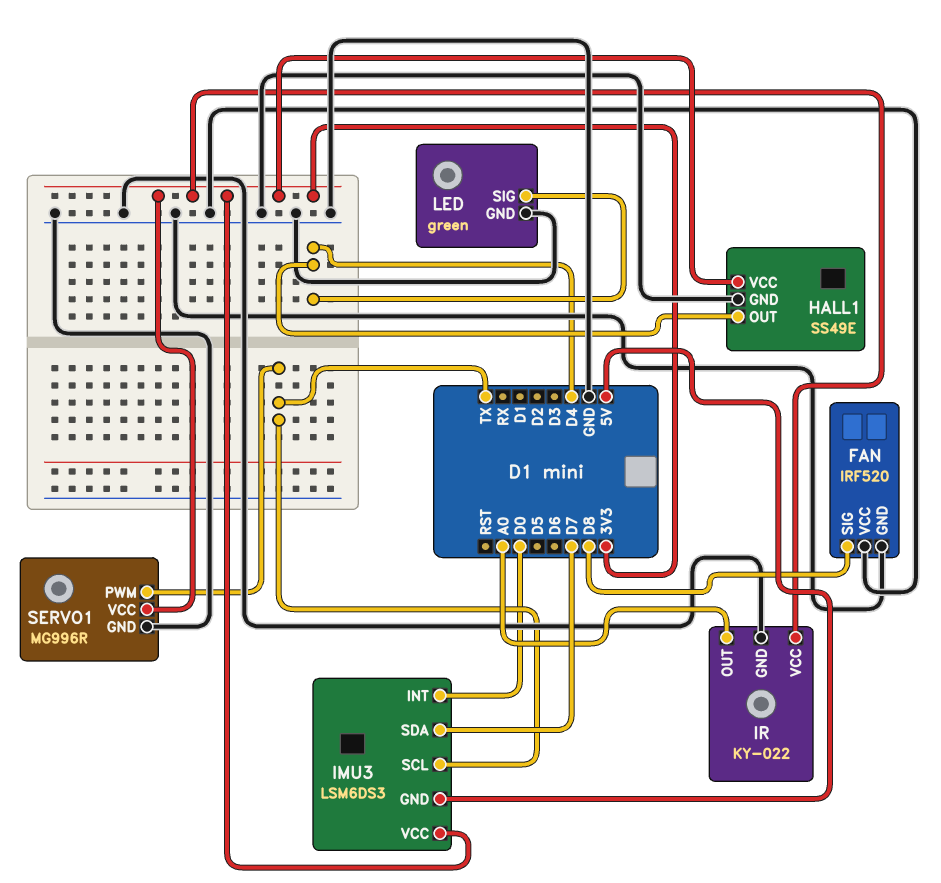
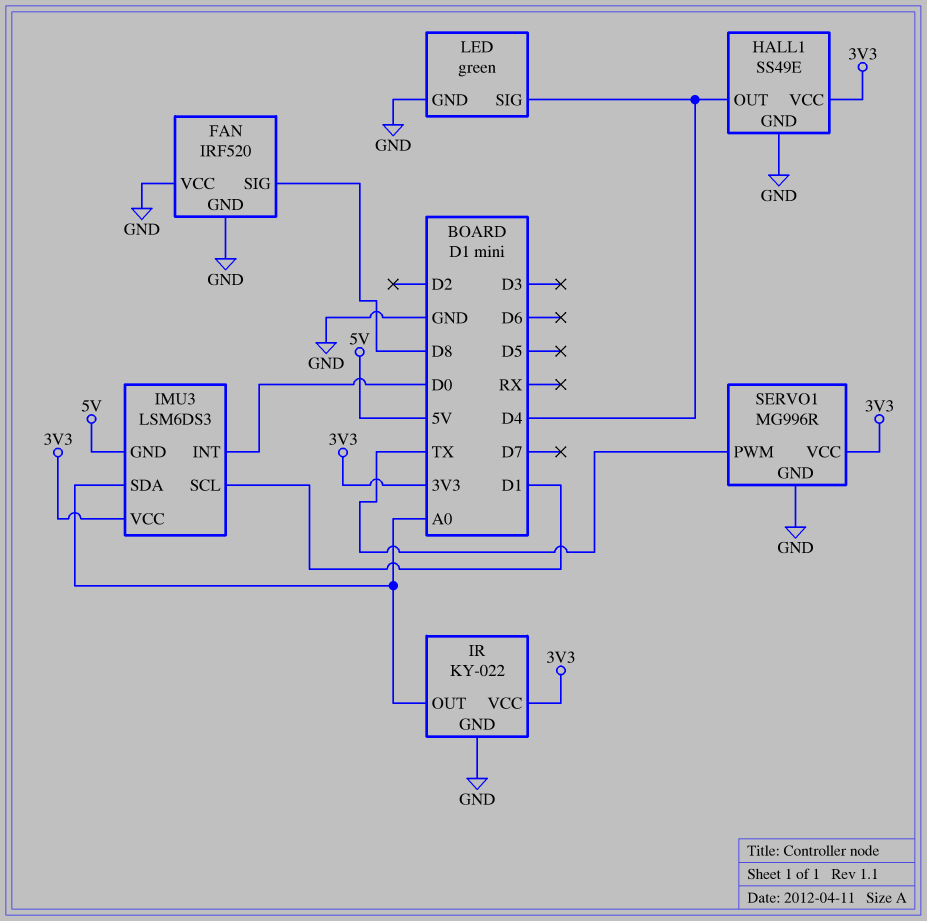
IMU3 pin SCL: TX -> D1
IMU3 pin SDA: D7 -> A0

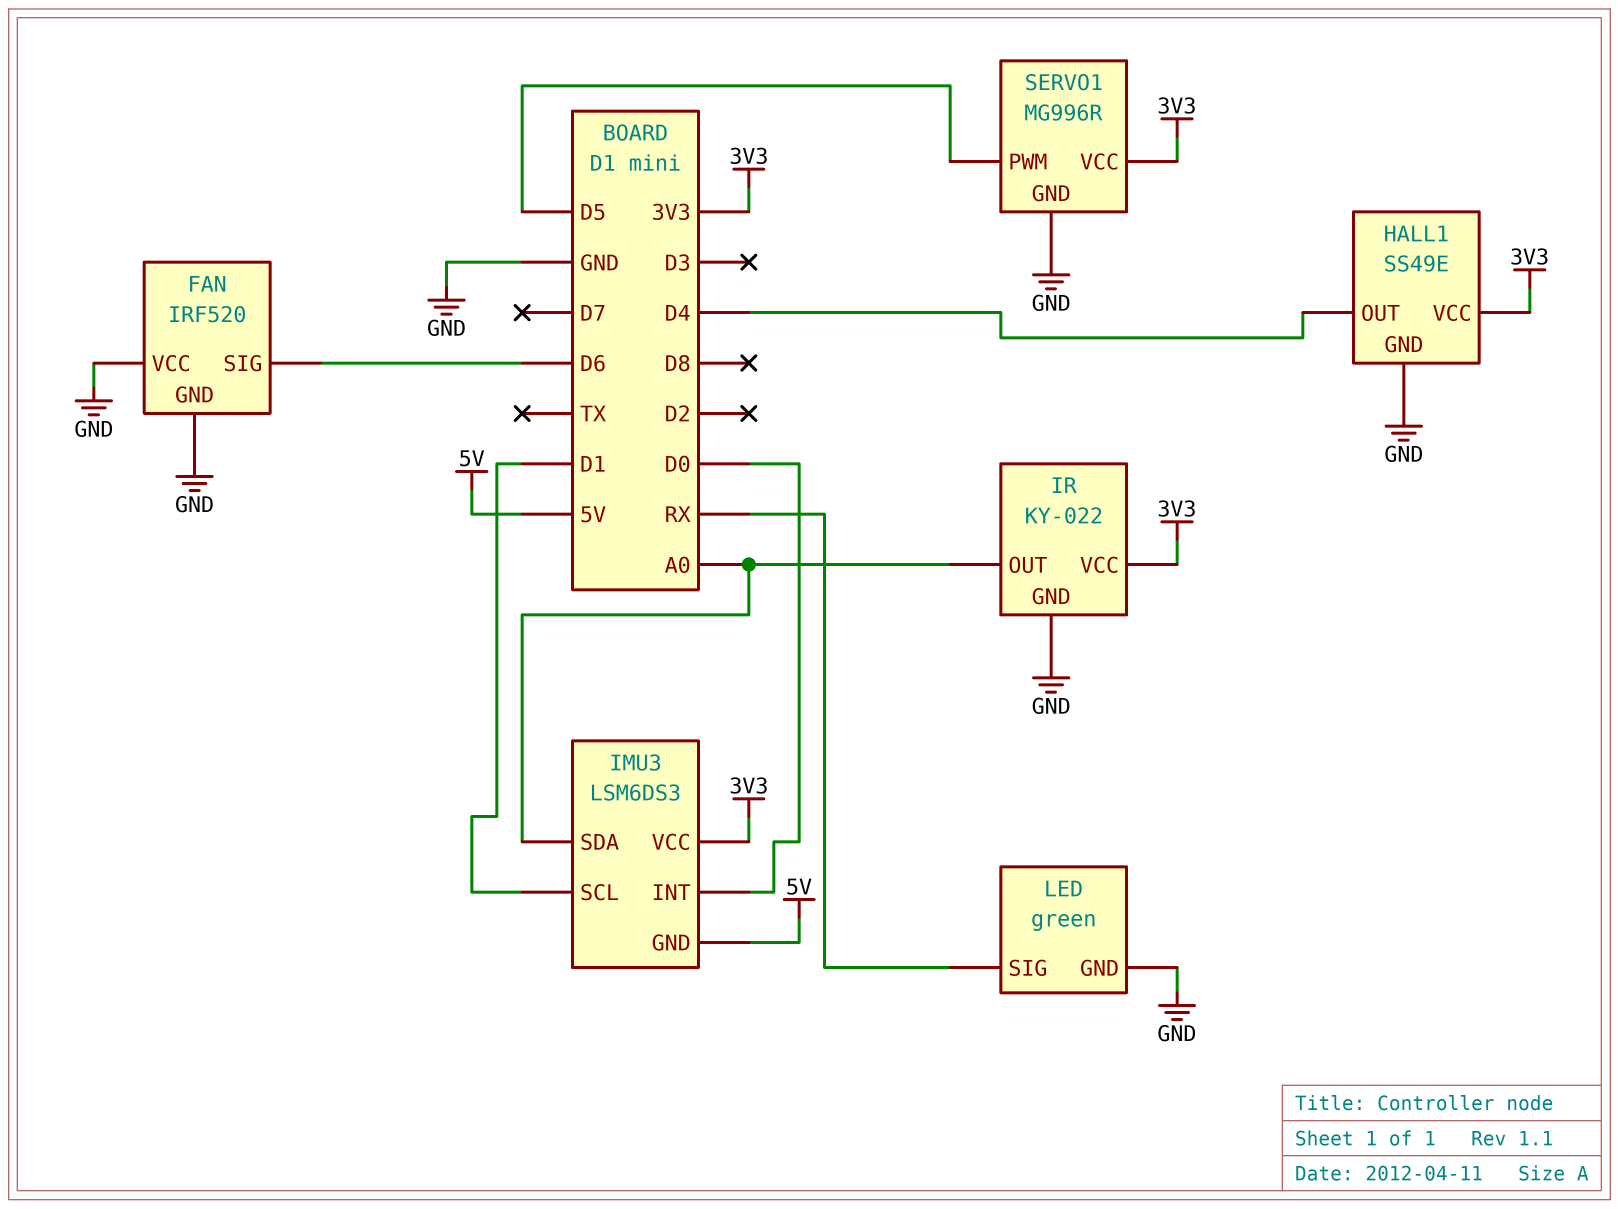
FAN pin SIG: D8 -> D6
LED pin SIG: D4 -> RX
SERVO1 pin PWM: TX -> D5

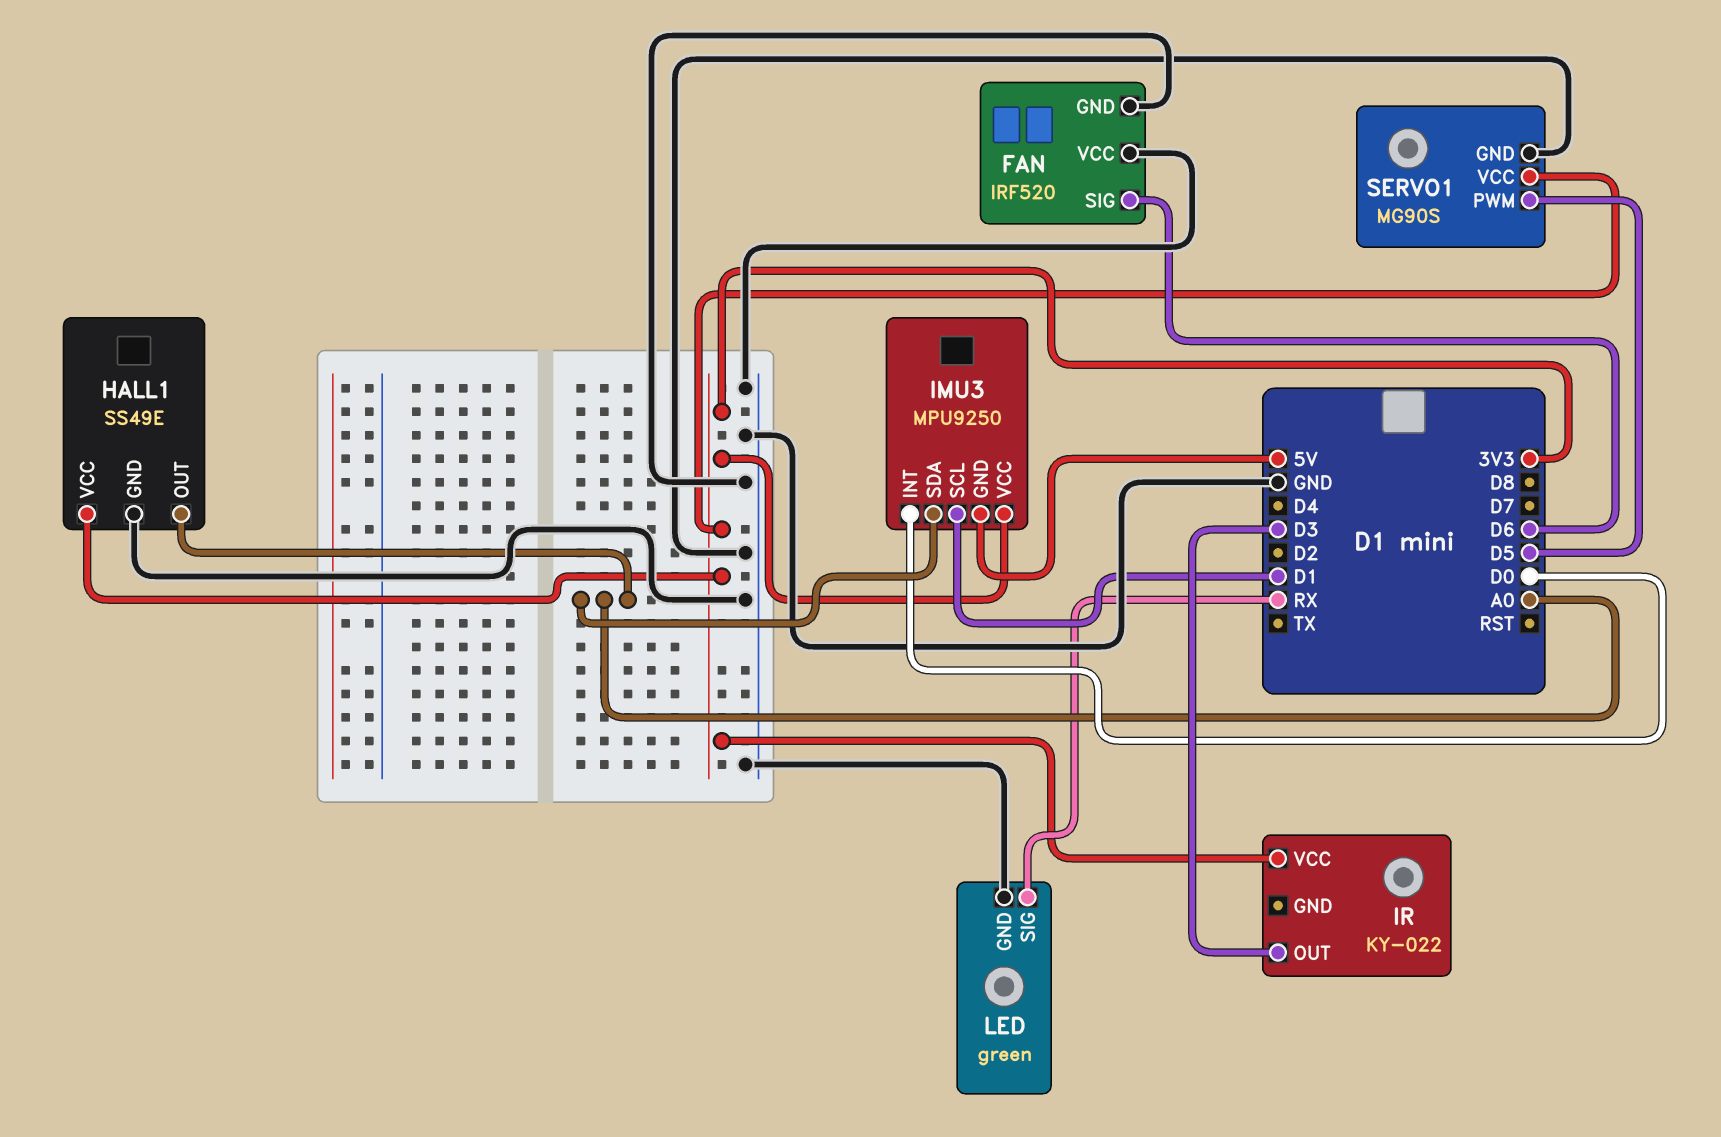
HALL1 pin OUT: D4 -> A0
IMU3: LSM6DS3 -> MPU9250
IR pin GND: GND -> none
IR pin OUT: A0 -> D3
SERVO1: MG996R -> MG90S

